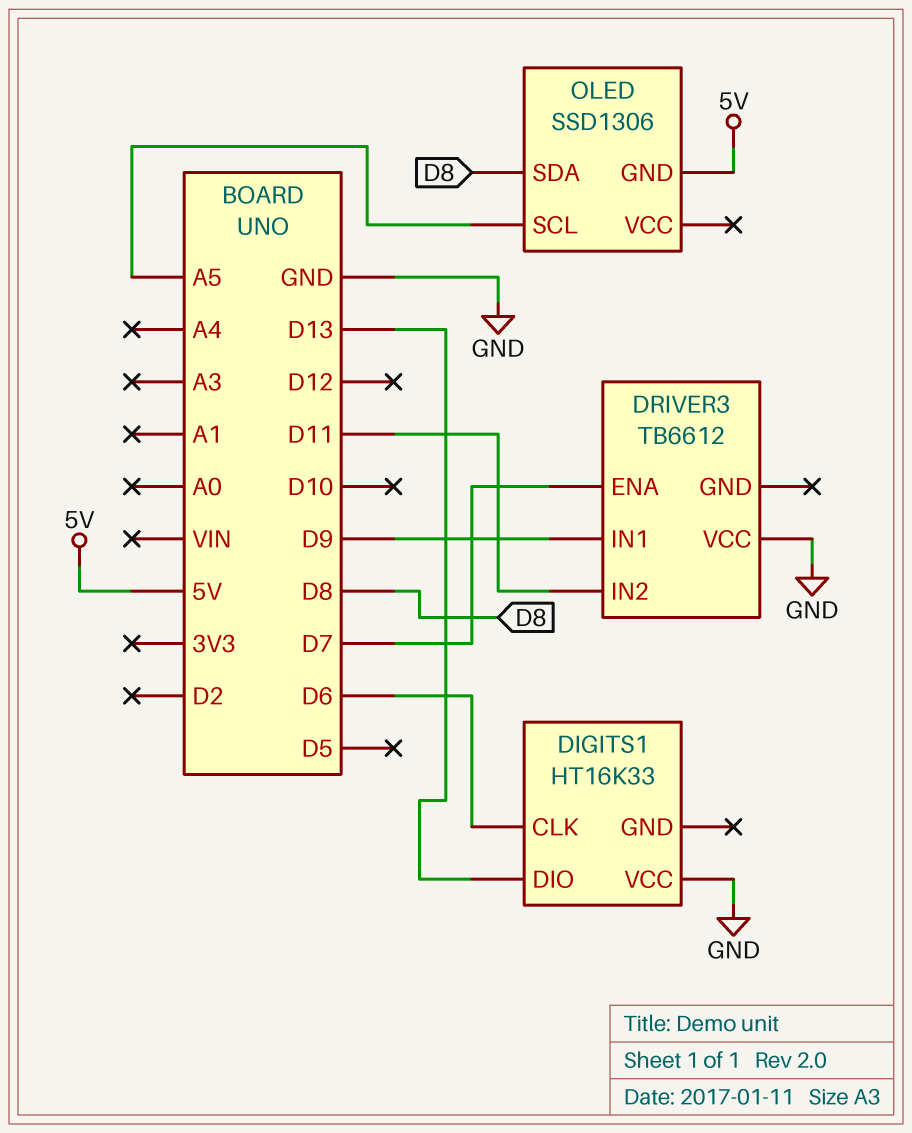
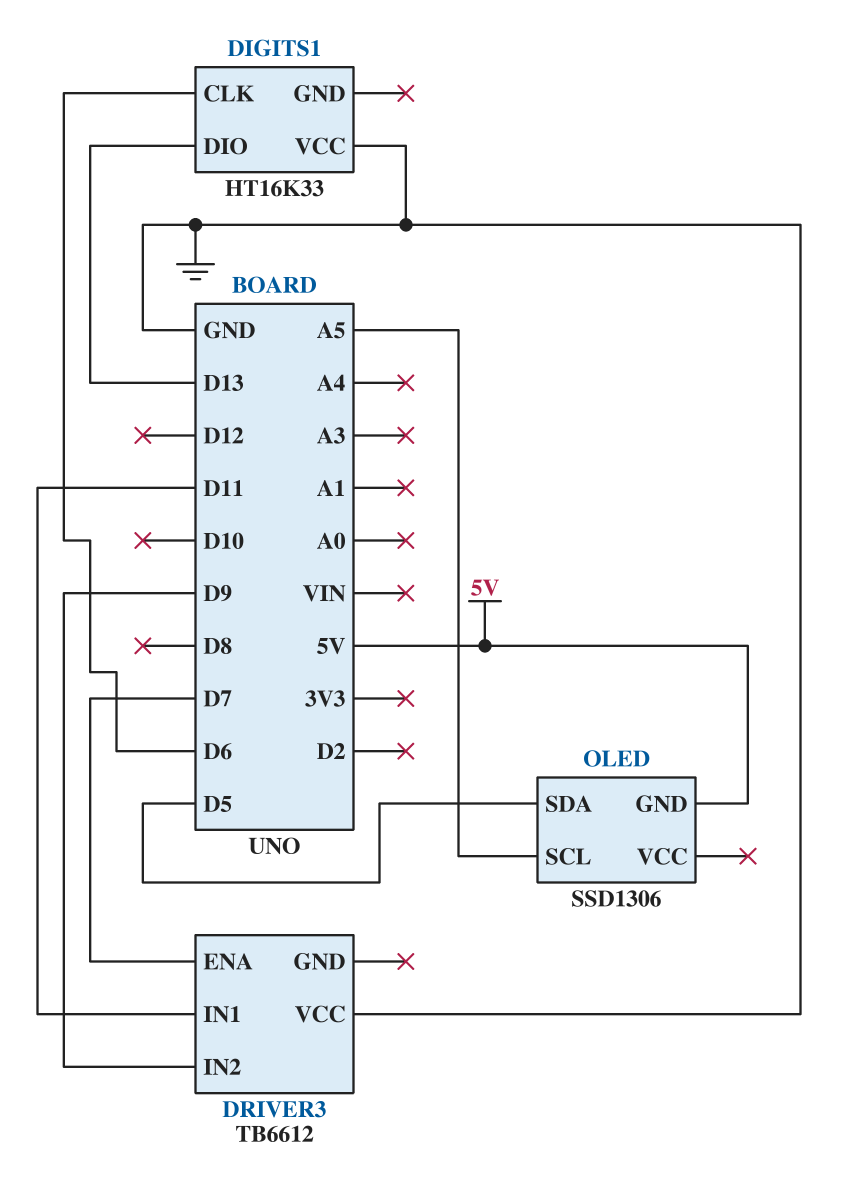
DRIVER3 pin IN1: D9 -> D11
DRIVER3 pin IN2: D11 -> D9
OLED pin SDA: D8 -> D5

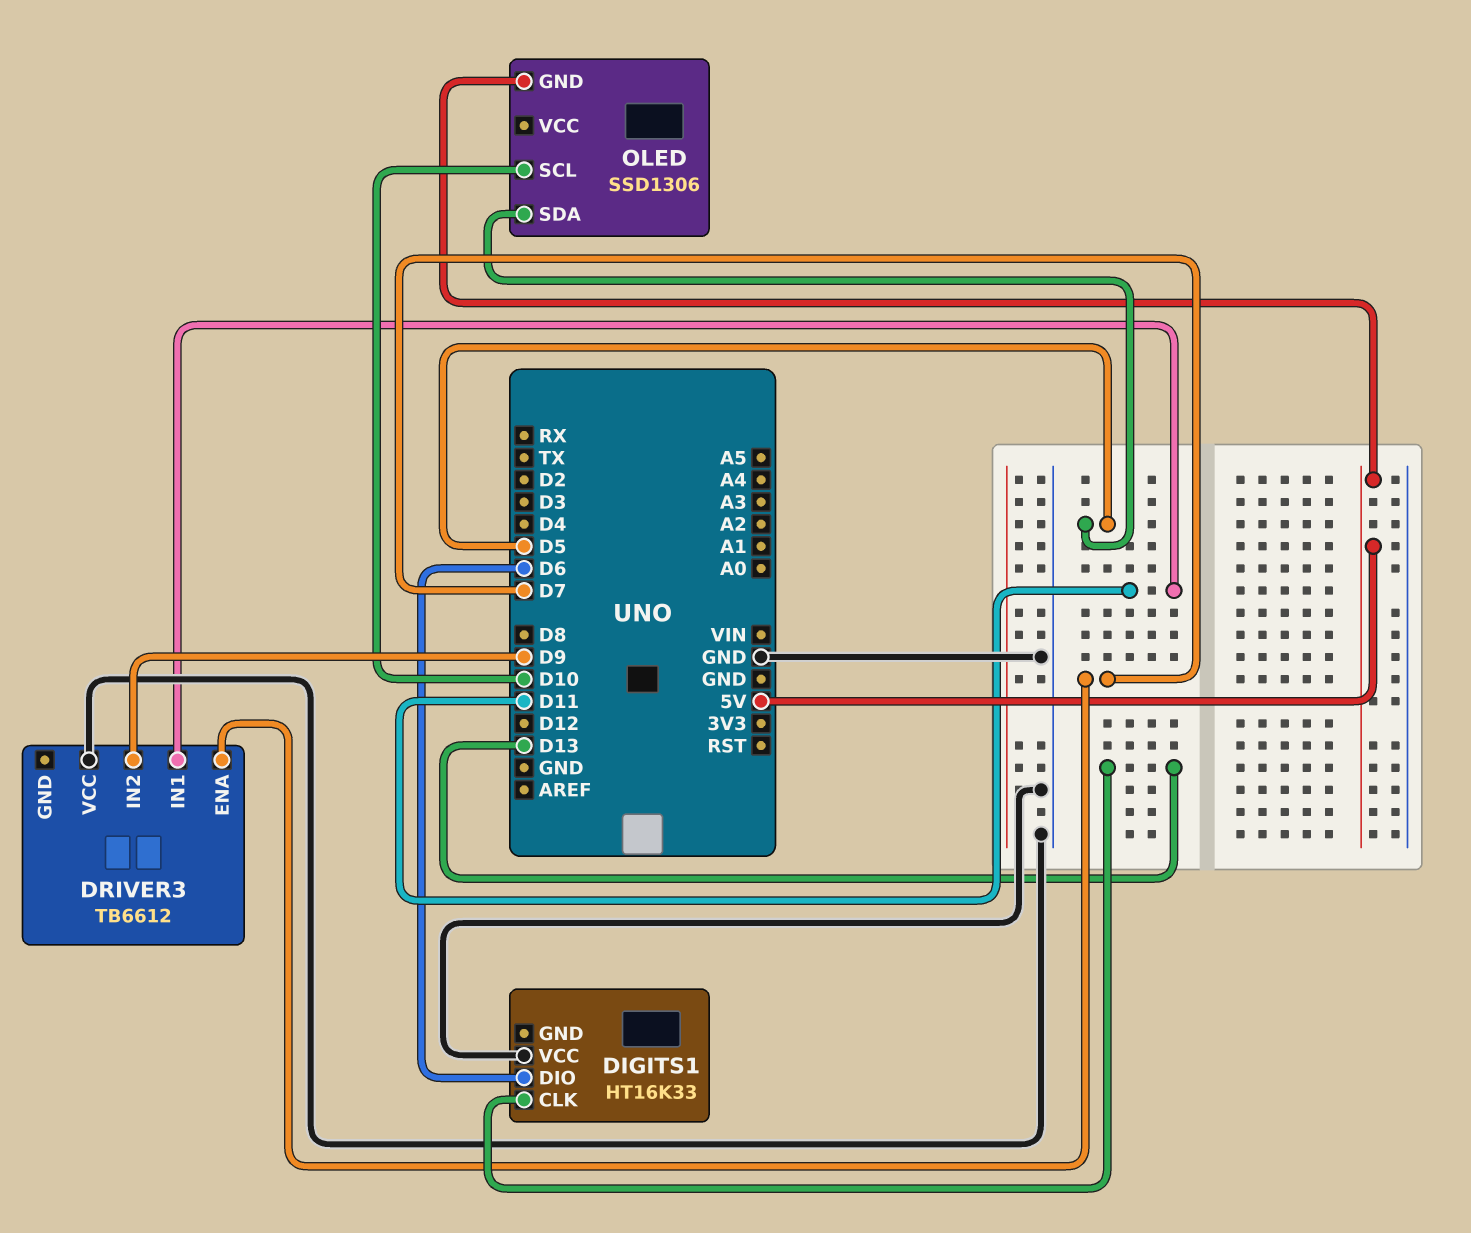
DIGITS1 pin CLK: D6 -> D13
DIGITS1 pin DIO: D13 -> D6
OLED pin SCL: A5 -> D10

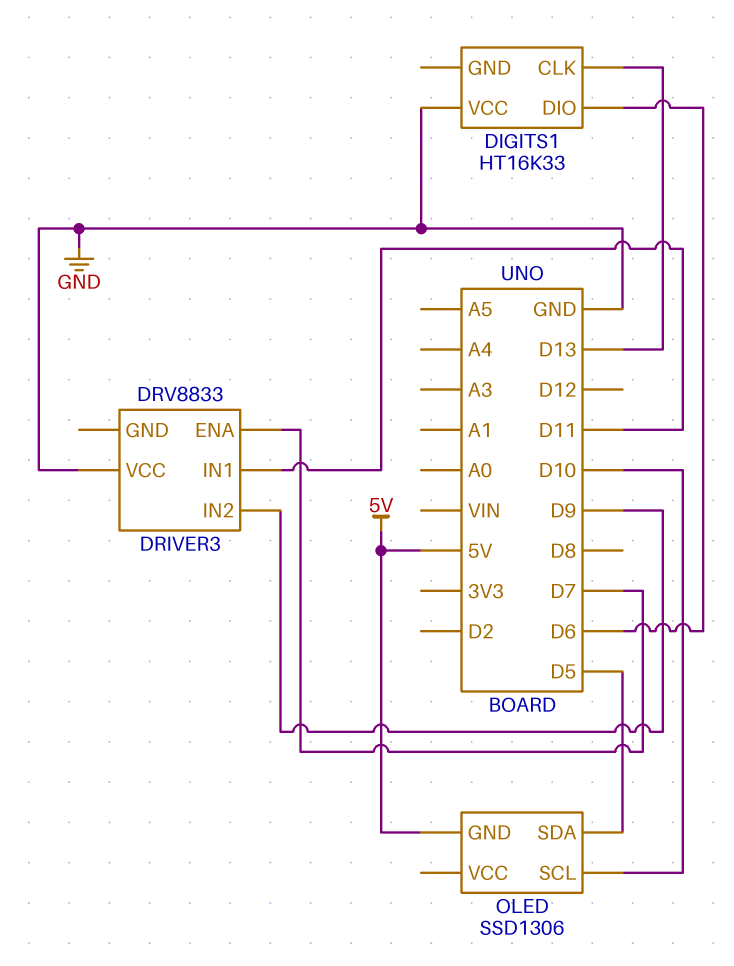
DRIVER3: TB6612 -> DRV8833

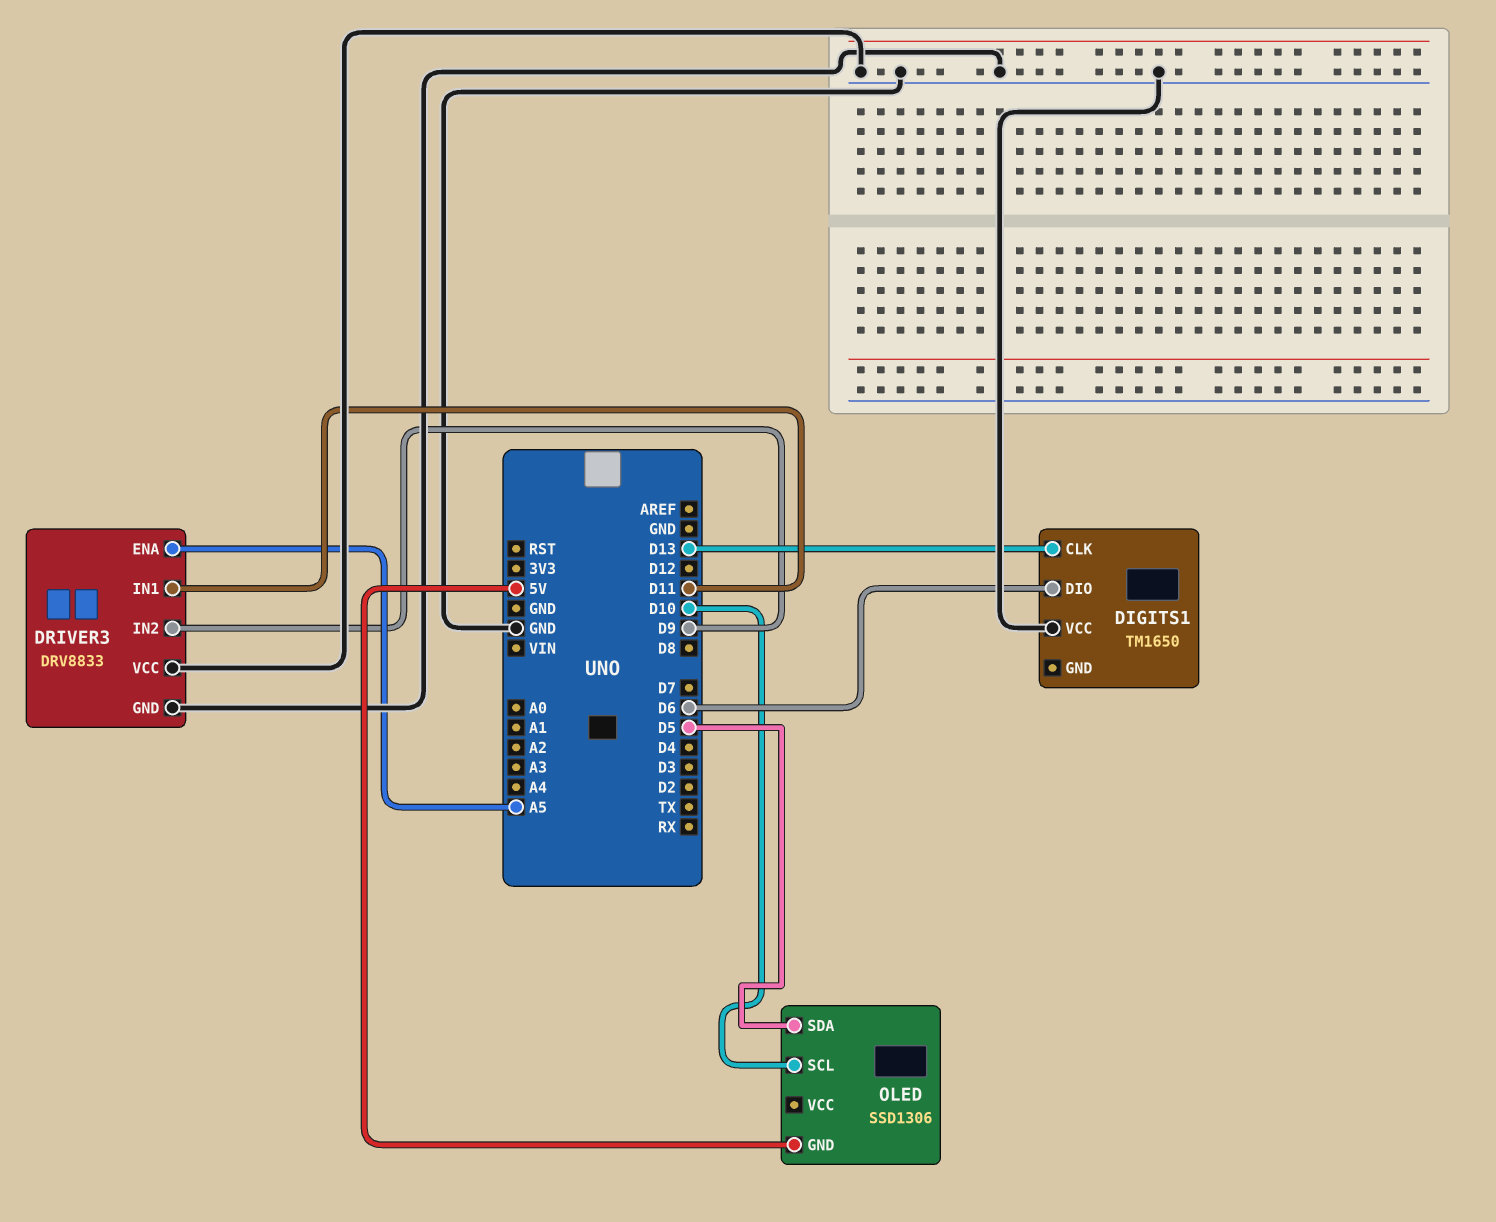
DIGITS1: HT16K33 -> TM1650
DRIVER3 pin ENA: D7 -> A5
DRIVER3 pin GND: none -> GND

